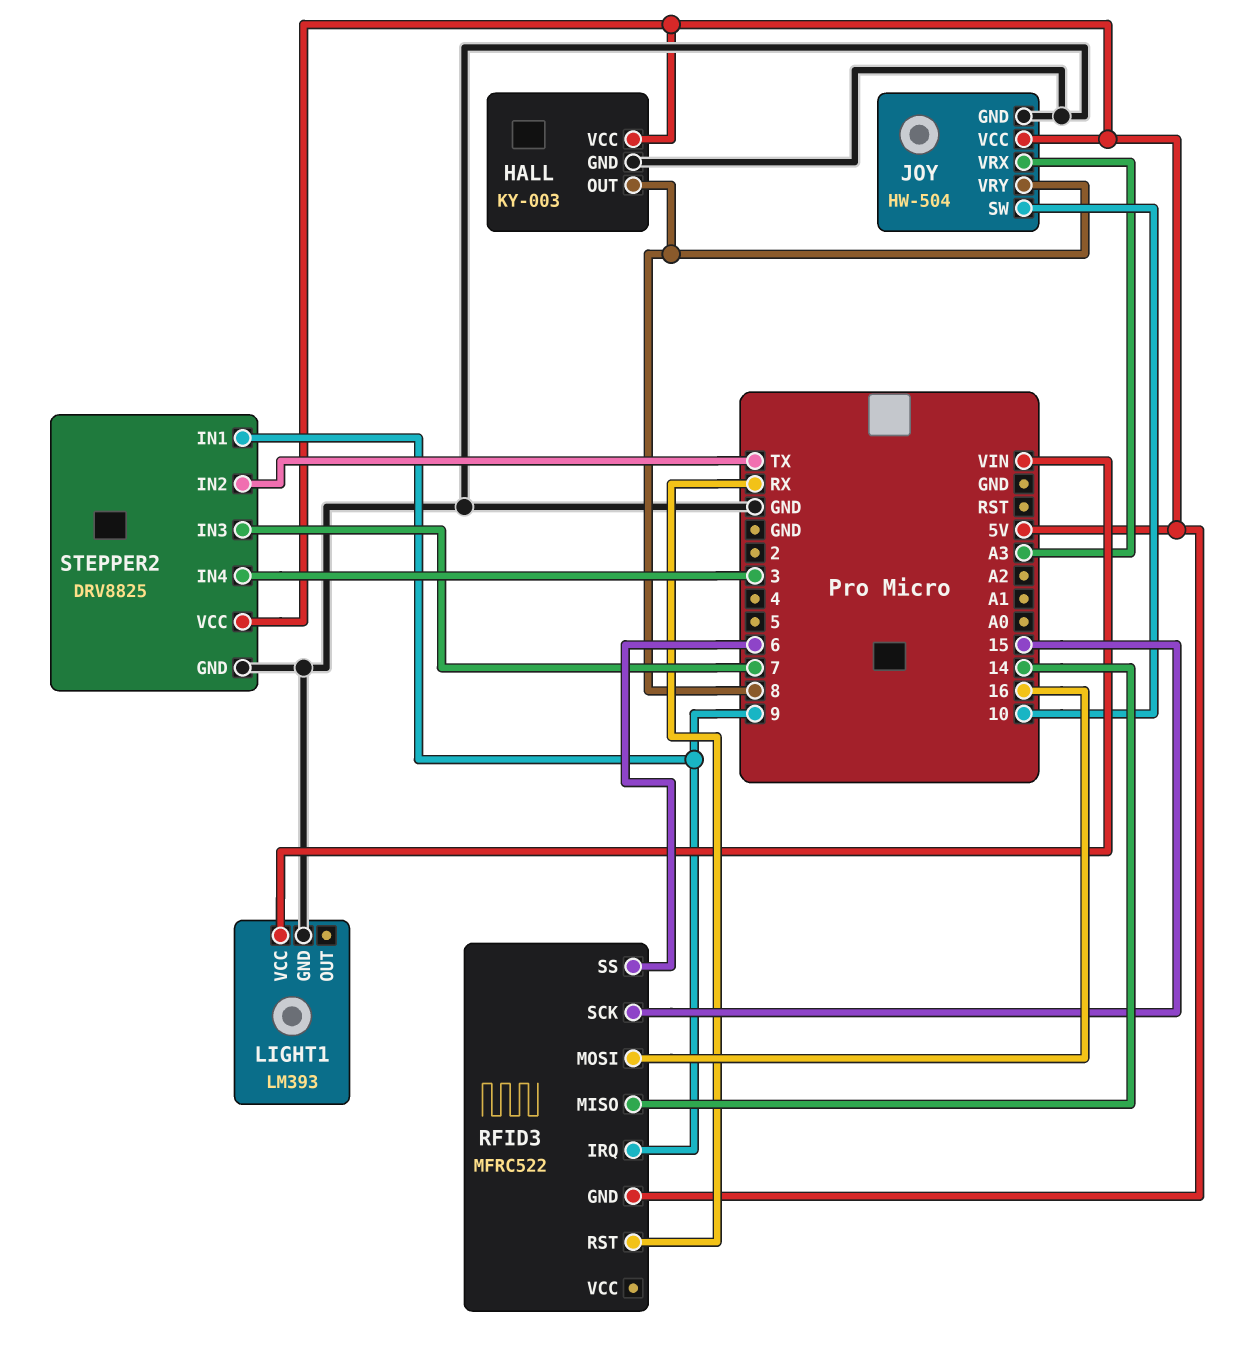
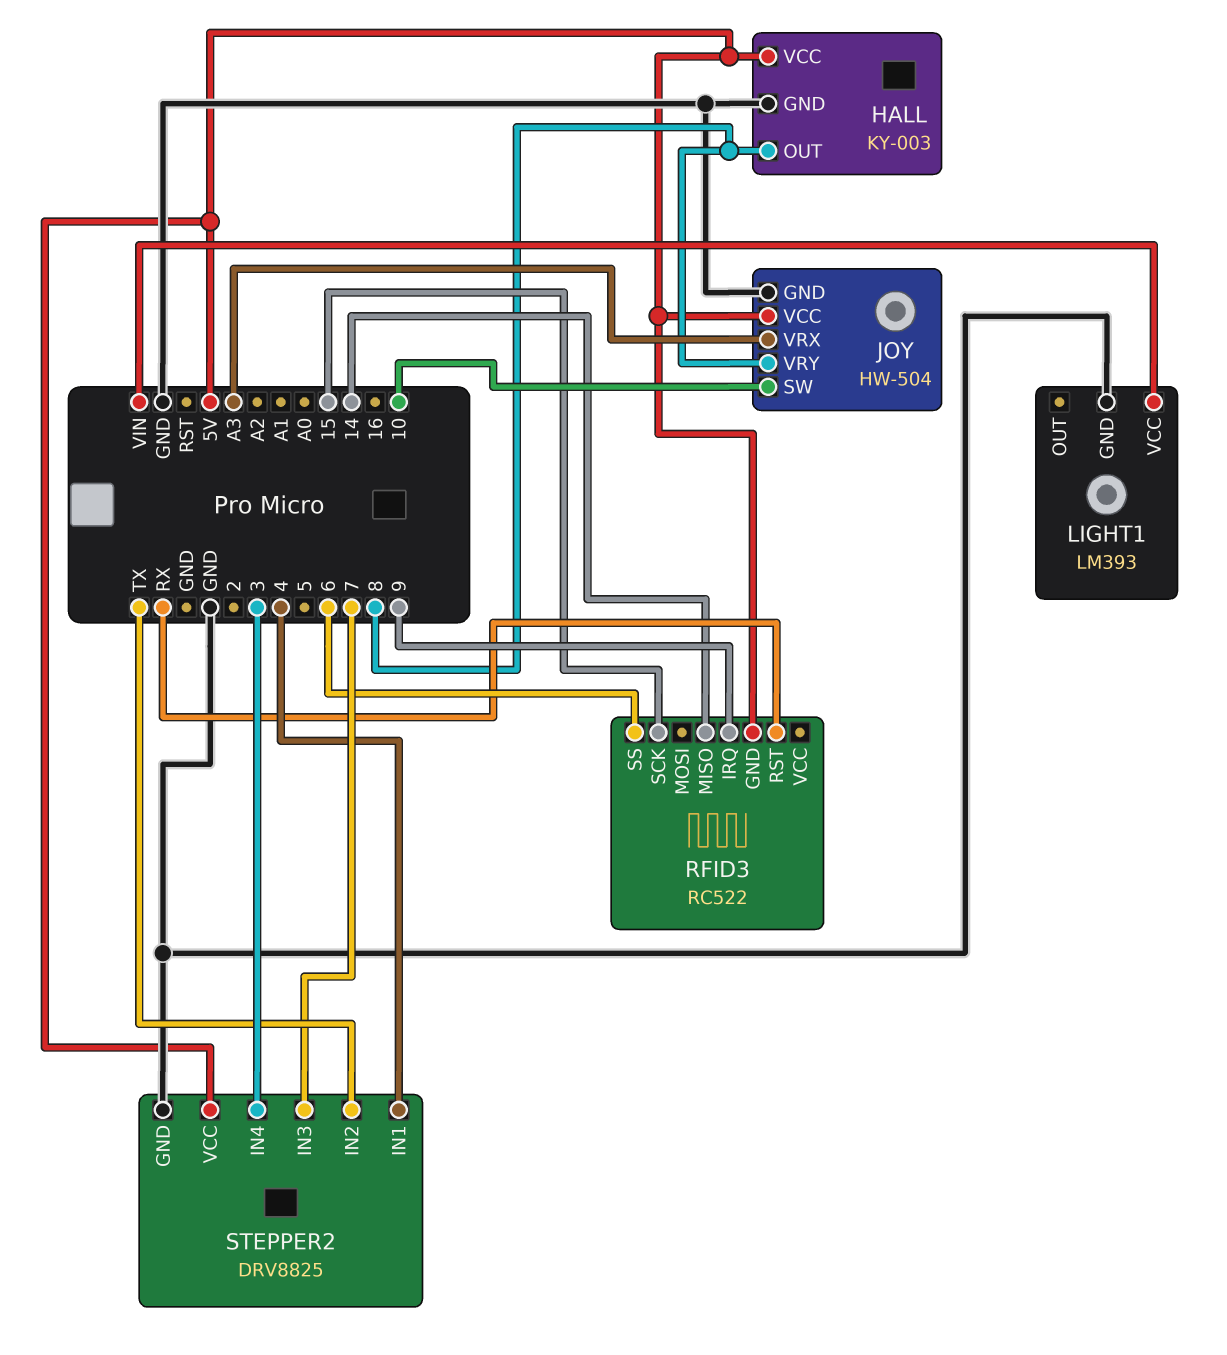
RFID3: MFRC522 -> RC522
RFID3 pin MOSI: 16 -> none
STEPPER2 pin IN1: 9 -> 4

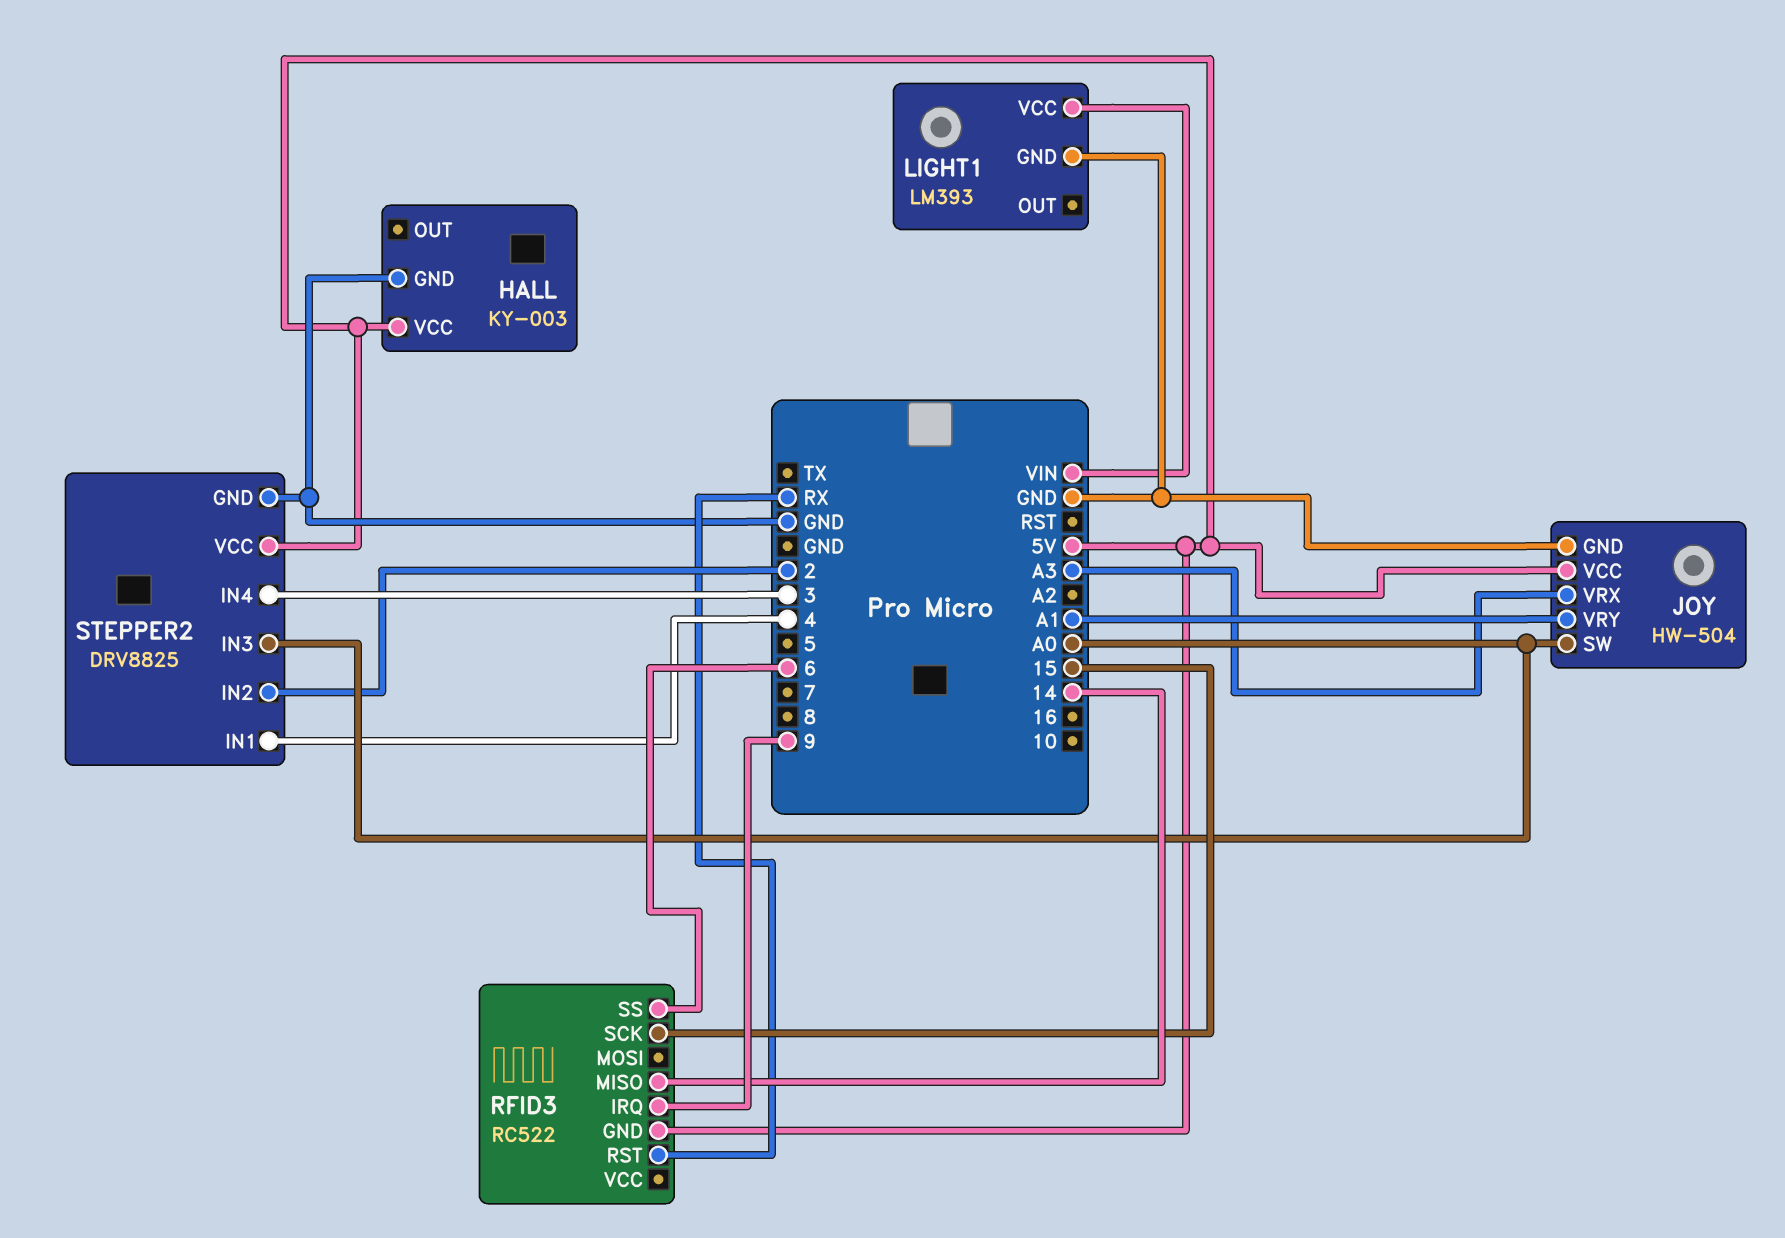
HALL pin OUT: 8 -> none
JOY pin SW: 10 -> A0
JOY pin VRY: 8 -> A1
STEPPER2 pin IN2: TX -> 2
STEPPER2 pin IN3: 7 -> A0

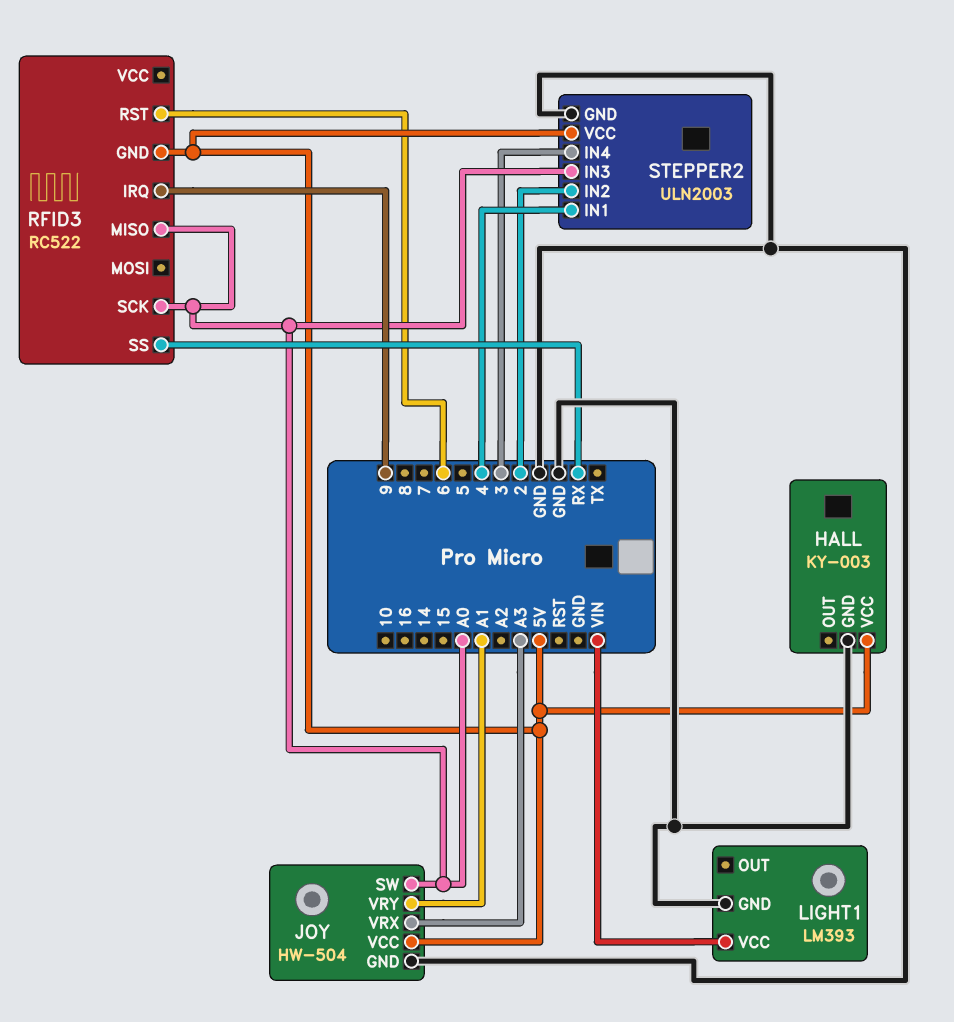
RFID3 pin MISO: 14 -> A0
RFID3 pin RST: RX -> 6
RFID3 pin SCK: 15 -> A0
RFID3 pin SS: 6 -> RX
STEPPER2: DRV8825 -> ULN2003

